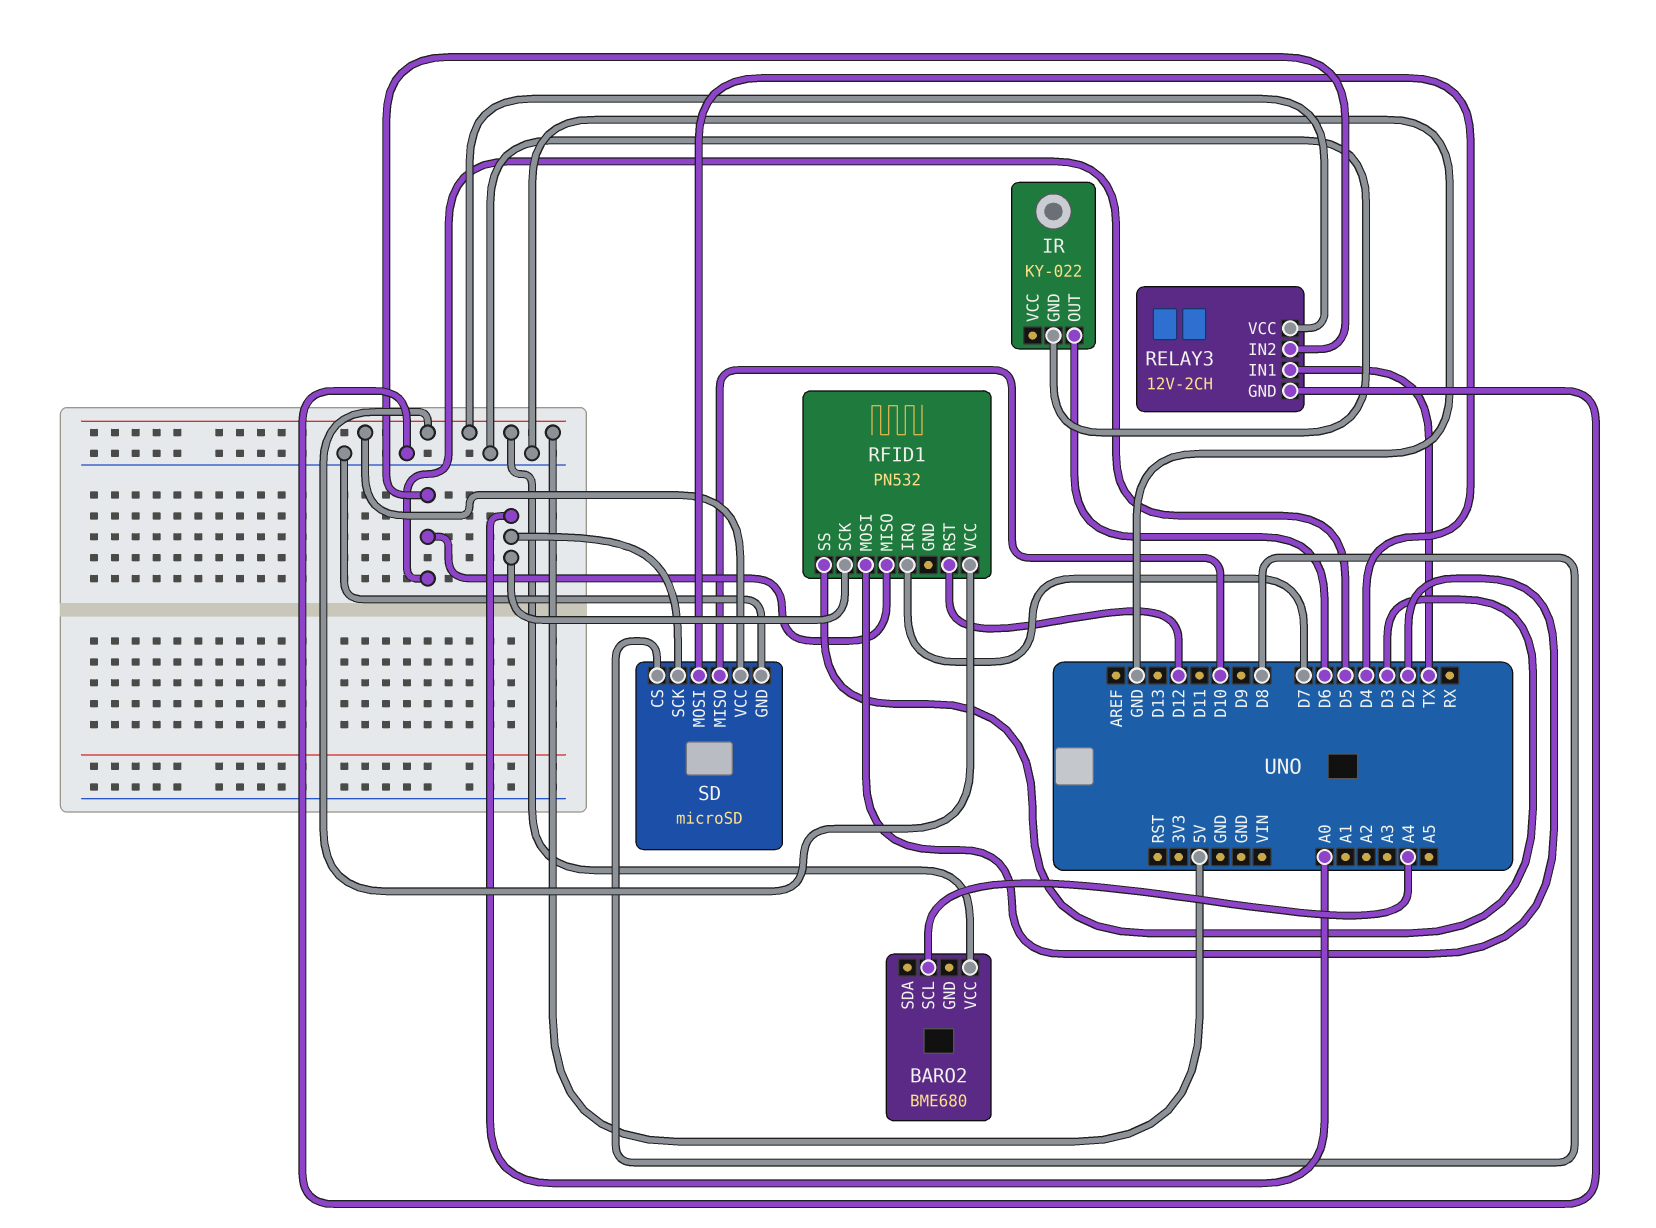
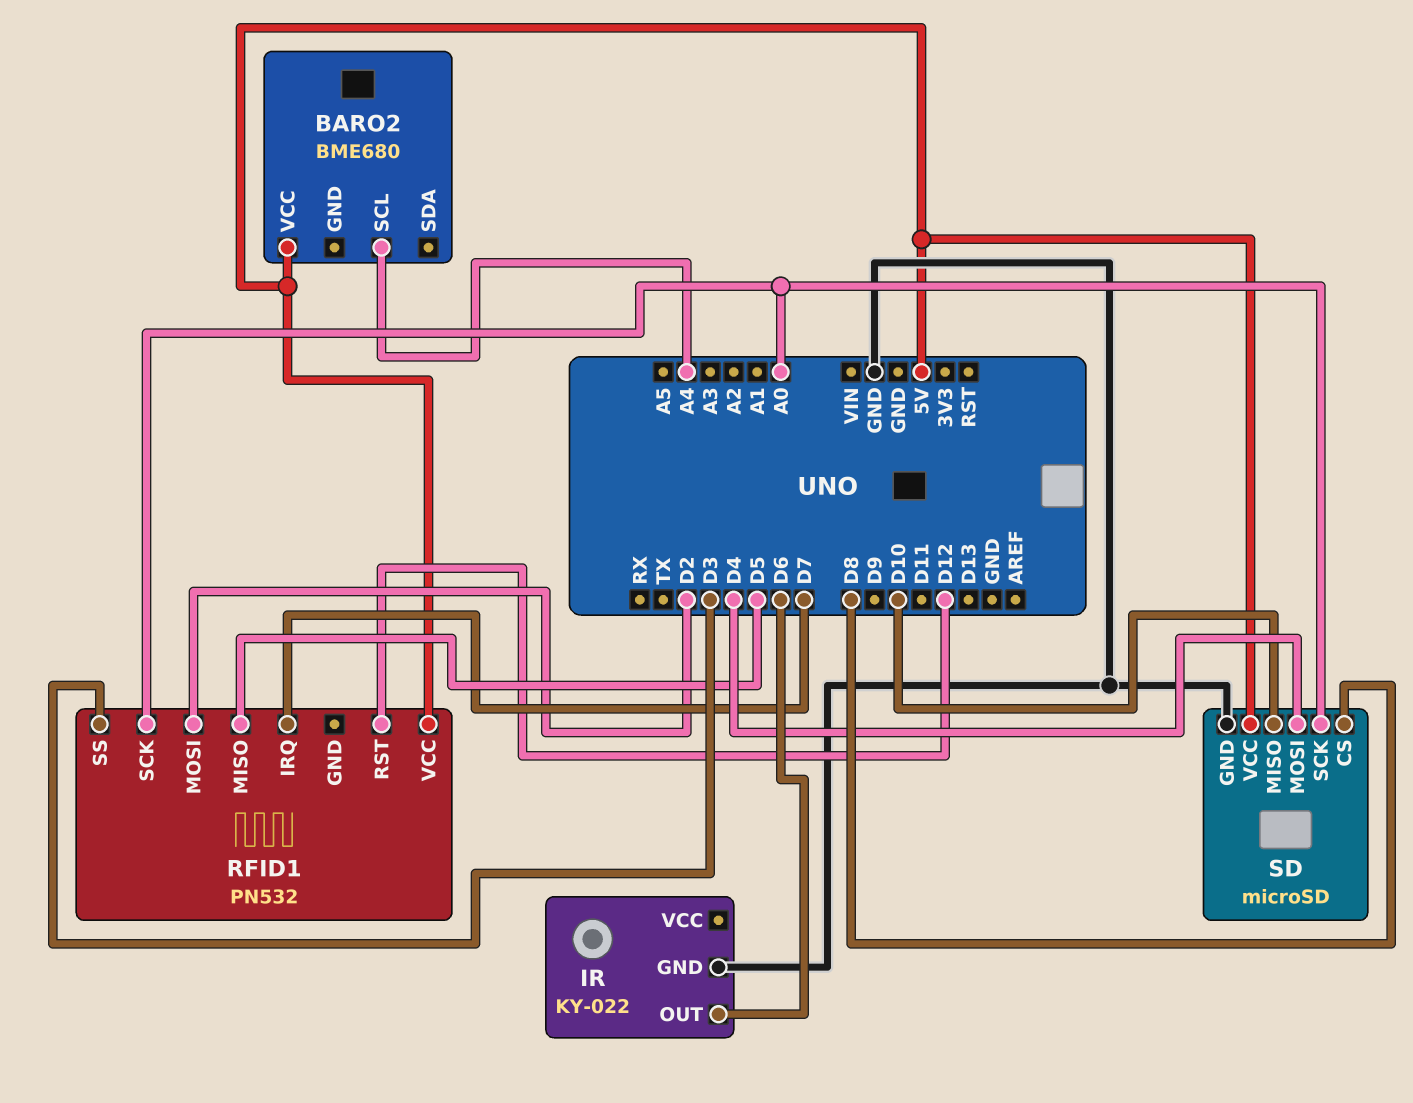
RELAY3: 12V-2CH -> none
RELAY3 pin GND: GND -> none
RELAY3 pin IN1: TX -> none
RELAY3 pin IN2: D5 -> none
RELAY3 pin VCC: 5V -> none

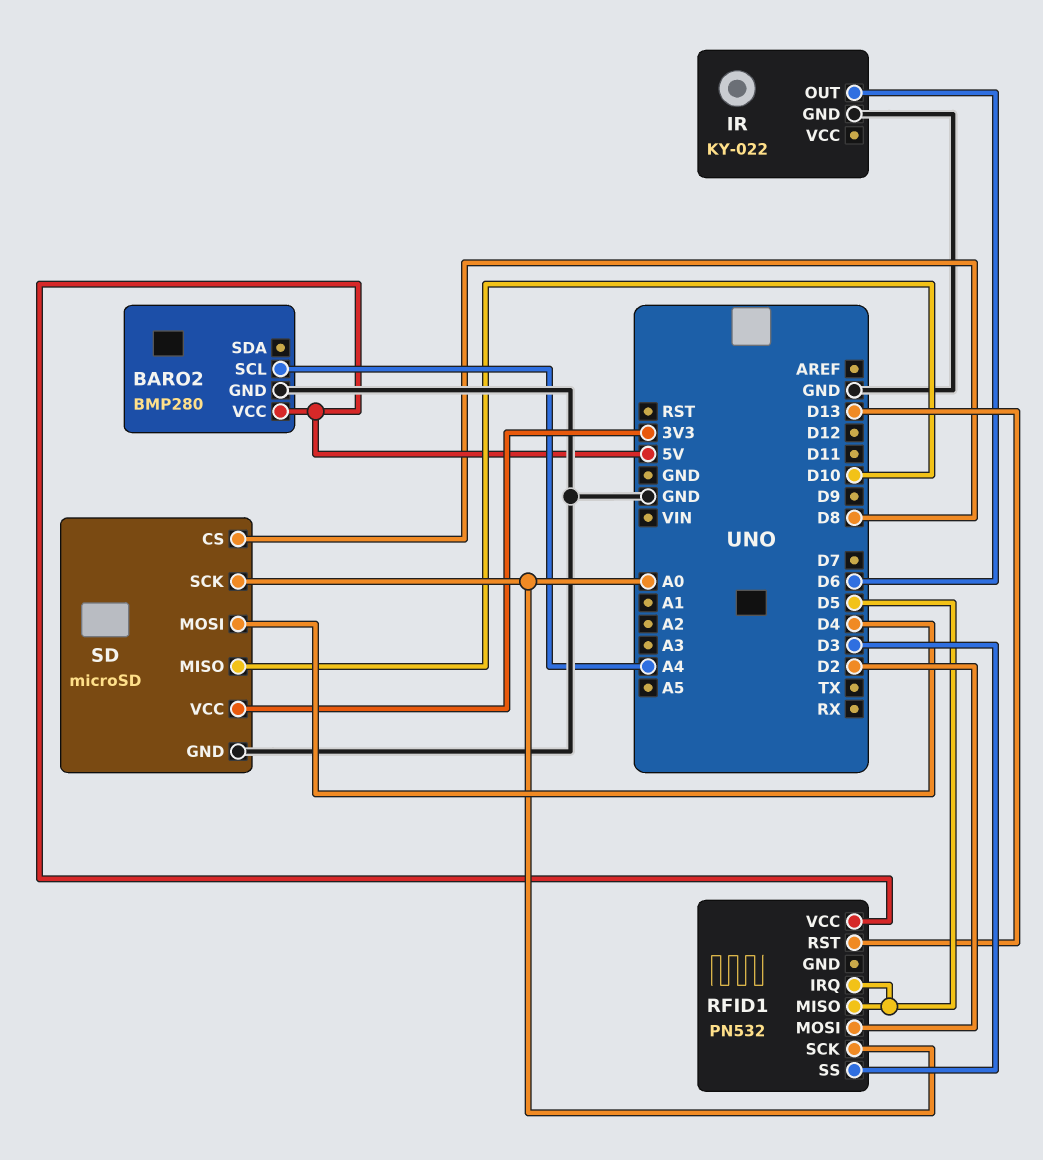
BARO2: BME680 -> BMP280
BARO2 pin GND: none -> GND
RFID1 pin IRQ: D7 -> D5
RFID1 pin RST: D12 -> D13
SD pin VCC: 5V -> 3V3

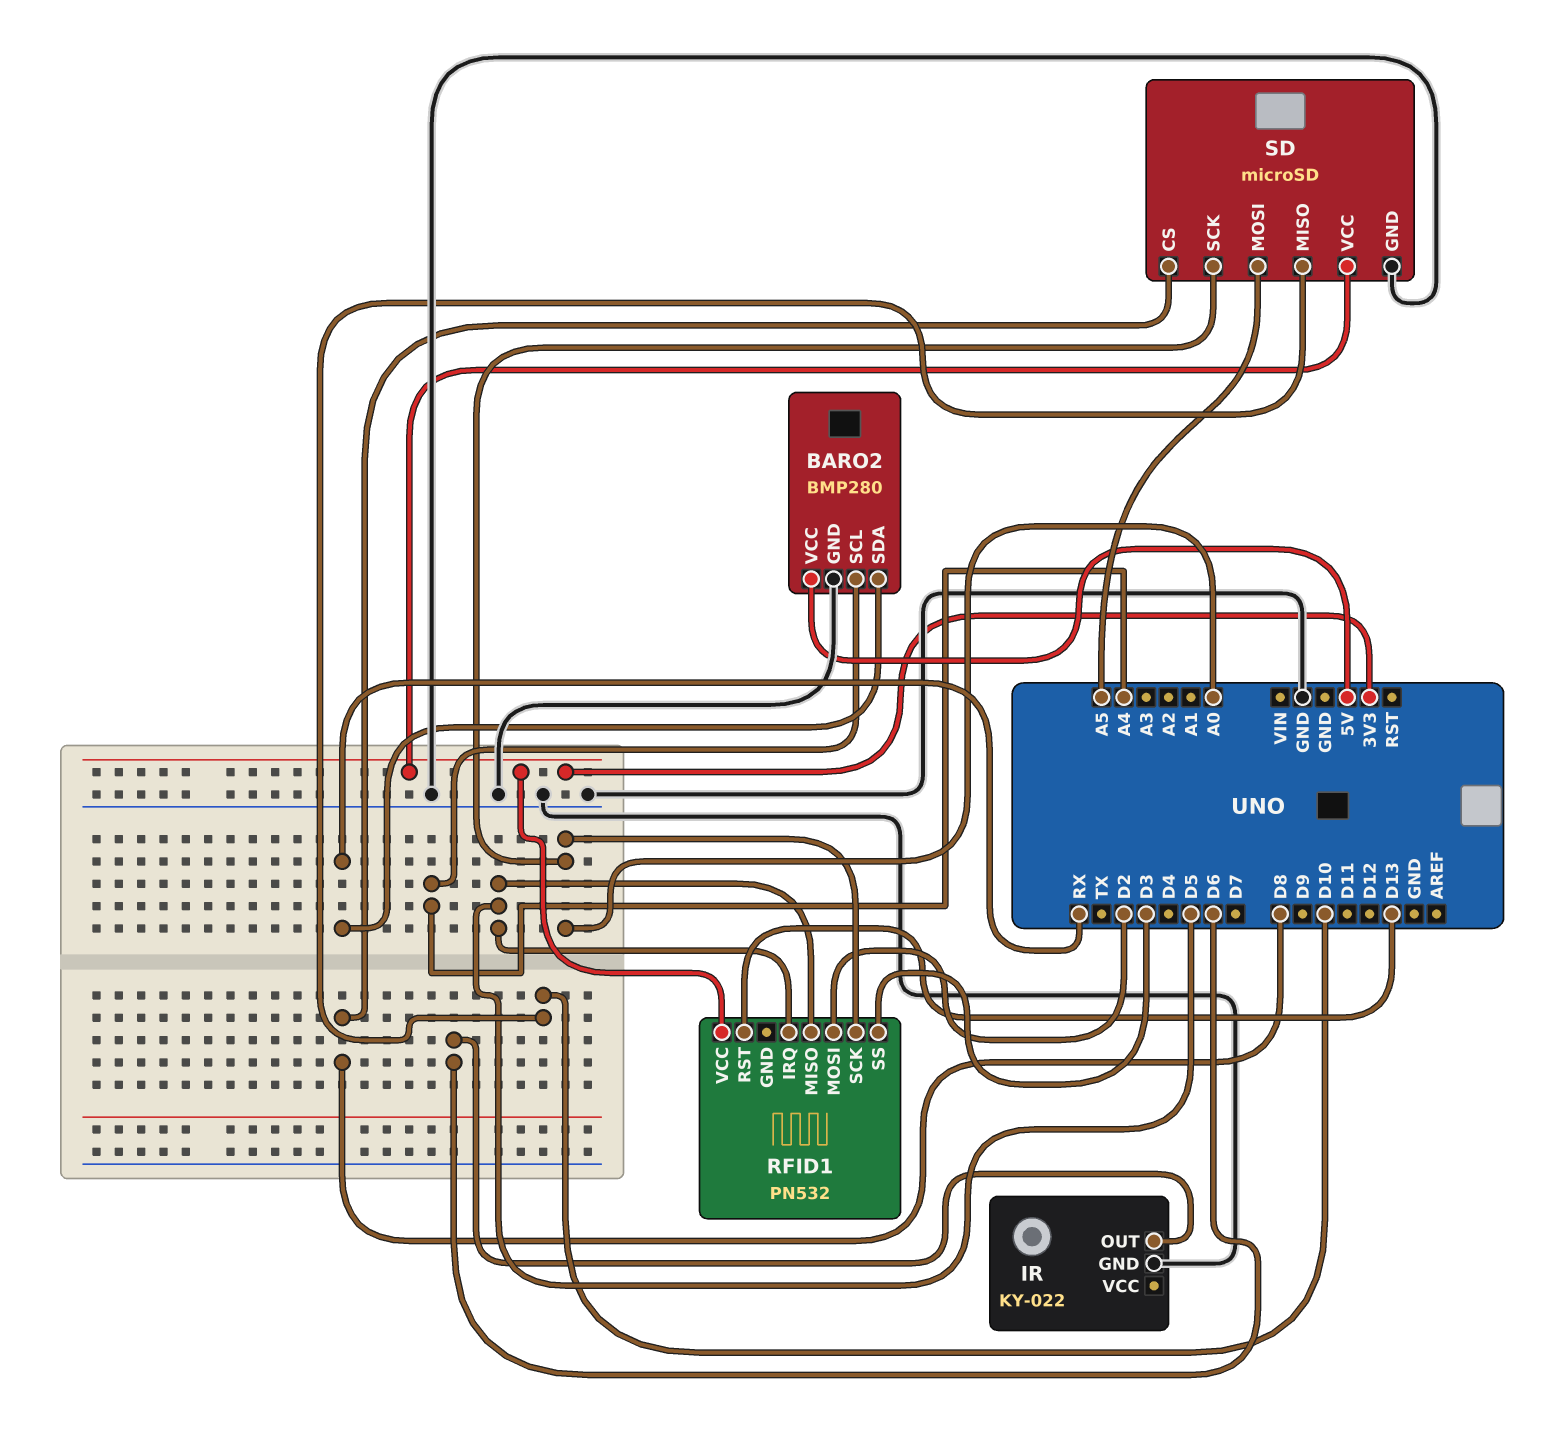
BARO2 pin SDA: none -> RX
RFID1 pin VCC: 5V -> 3V3
SD pin MOSI: D4 -> A5

